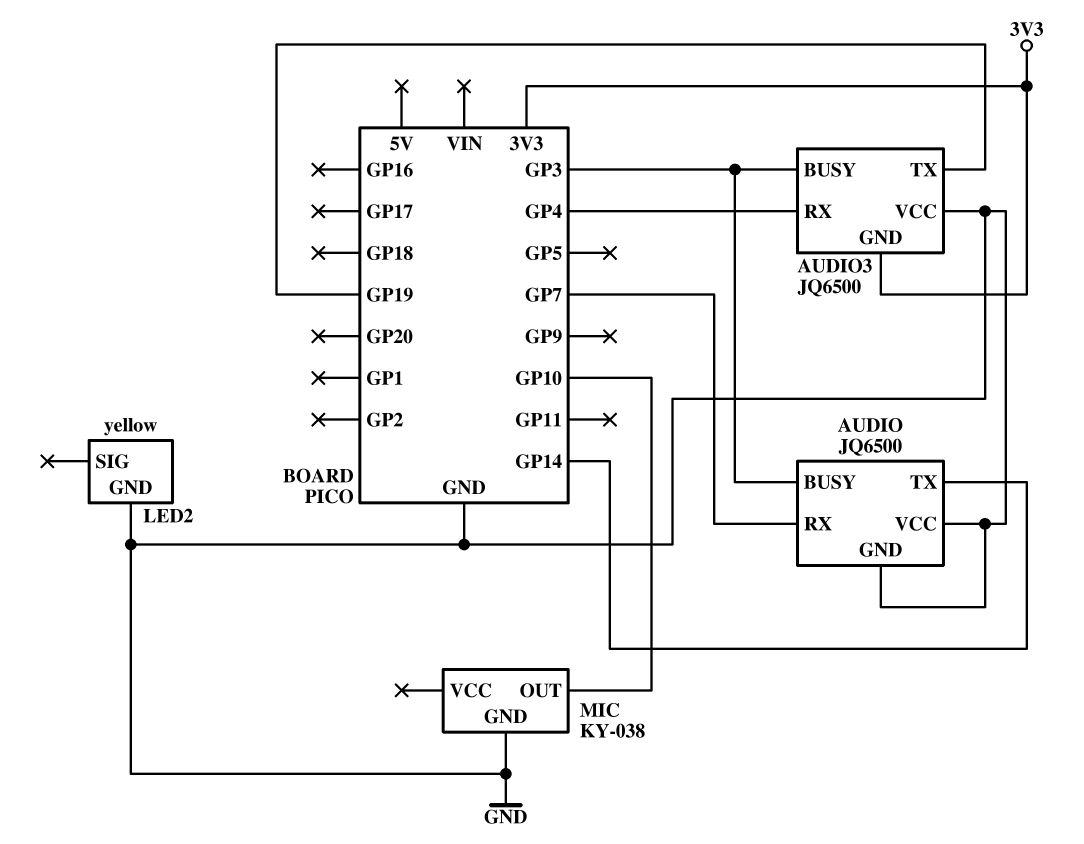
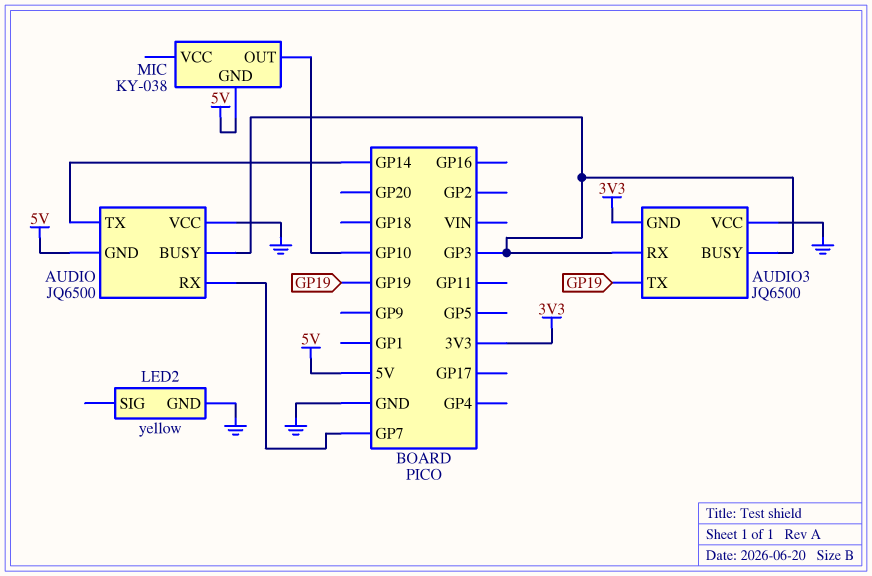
AUDIO pin GND: GND -> 5V
AUDIO3 pin RX: GP4 -> GP3
MIC pin GND: GND -> 5V

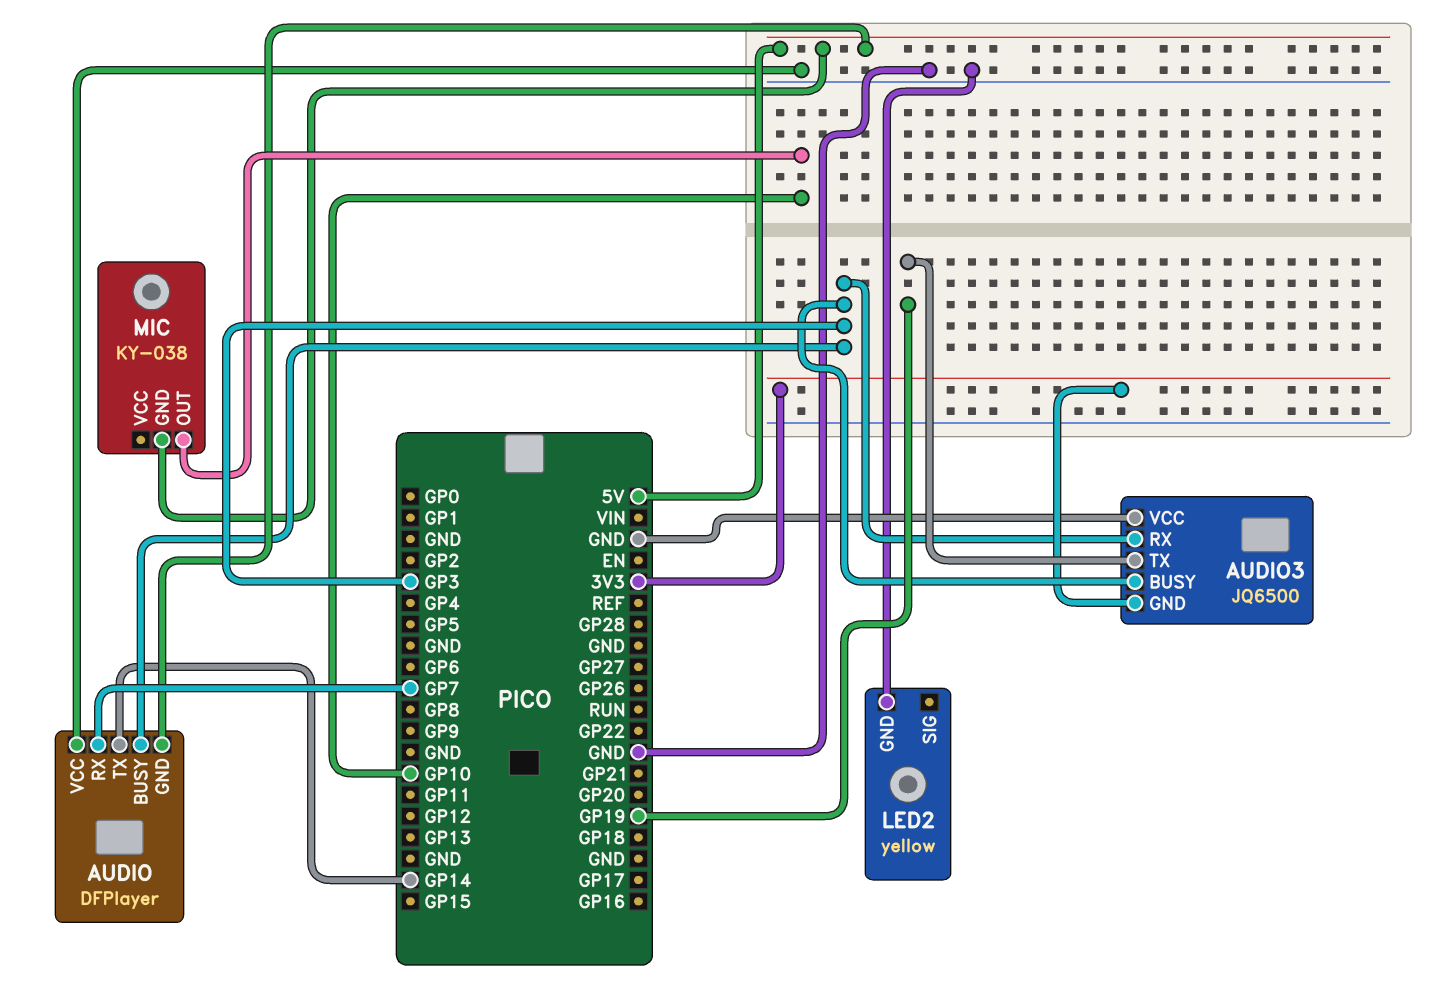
AUDIO: JQ6500 -> DFPlayer

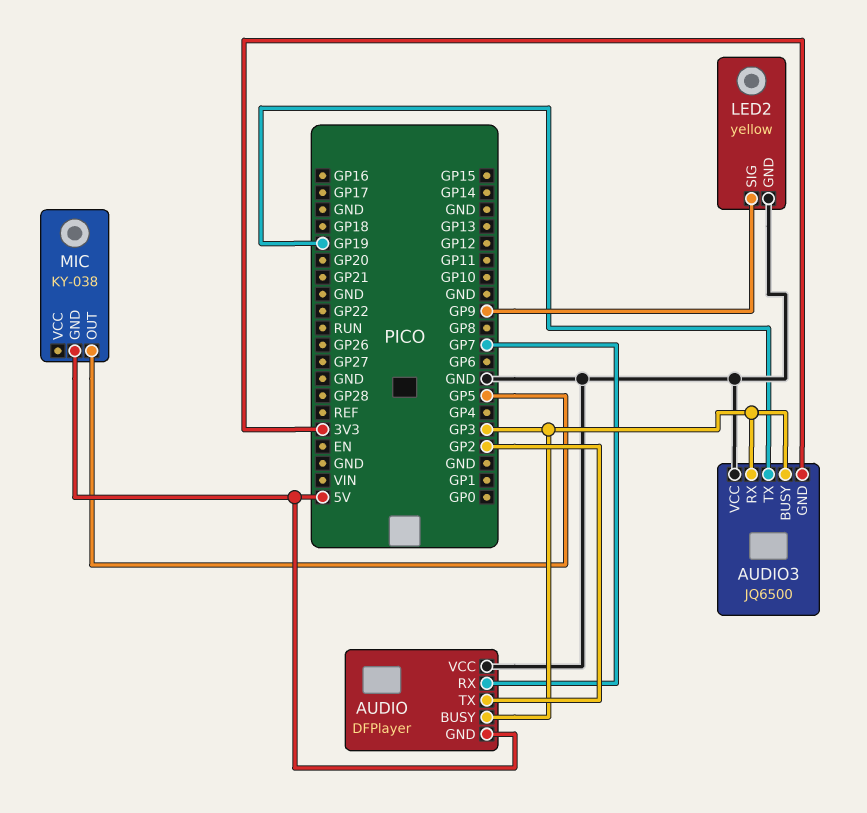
AUDIO pin TX: GP14 -> GP2
LED2 pin SIG: none -> GP9
MIC pin OUT: GP10 -> GP5

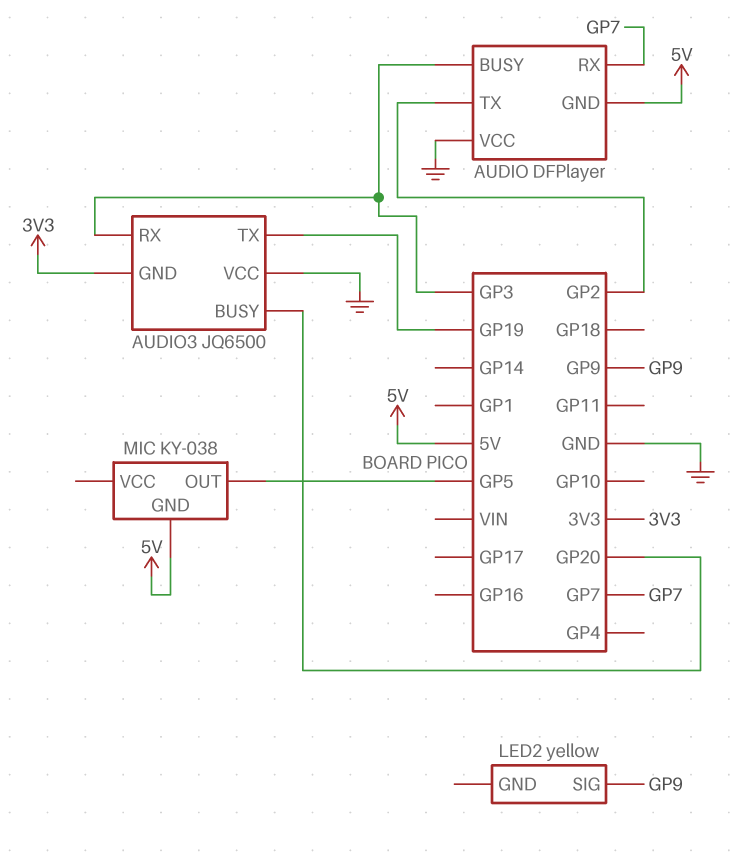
AUDIO3 pin BUSY: GP3 -> GP20
LED2 pin GND: GND -> none

